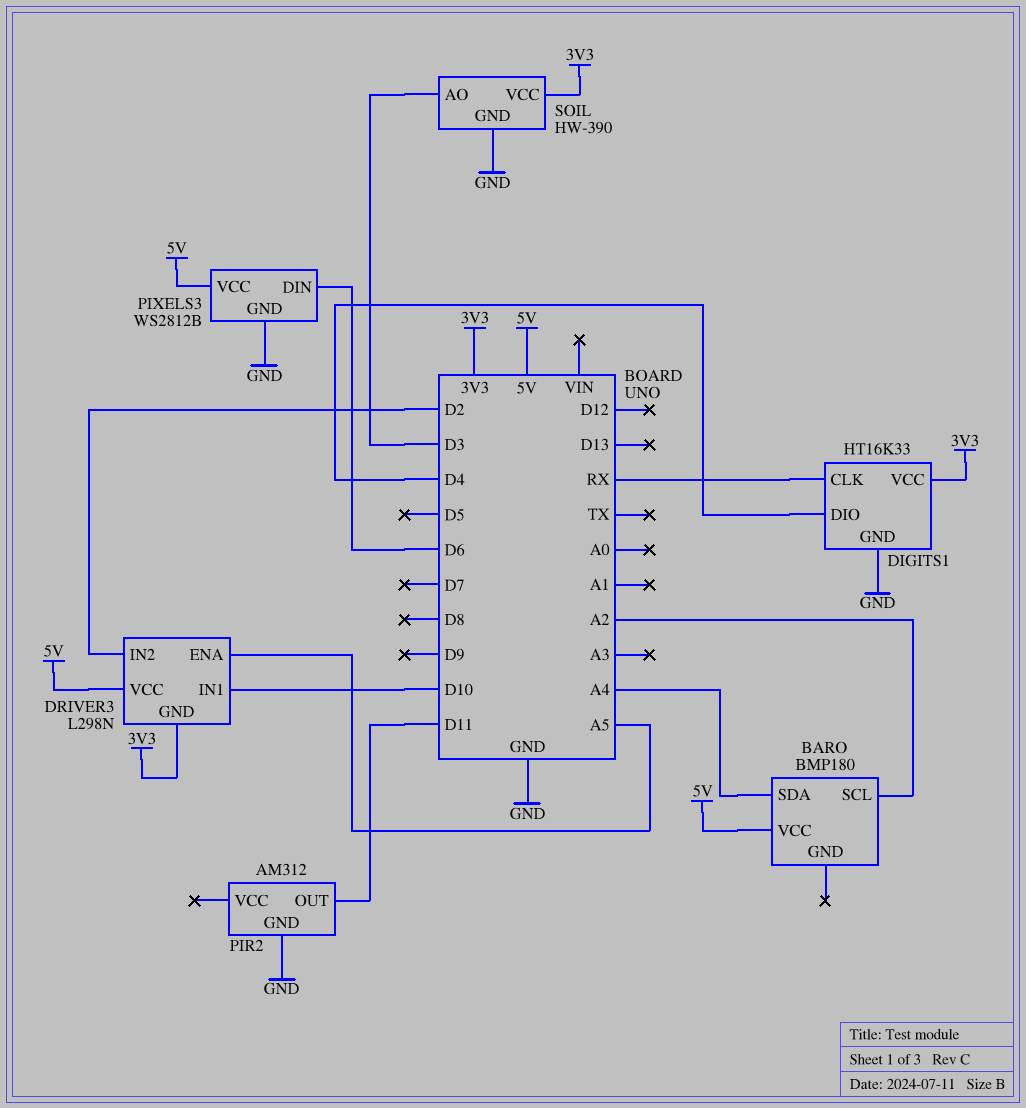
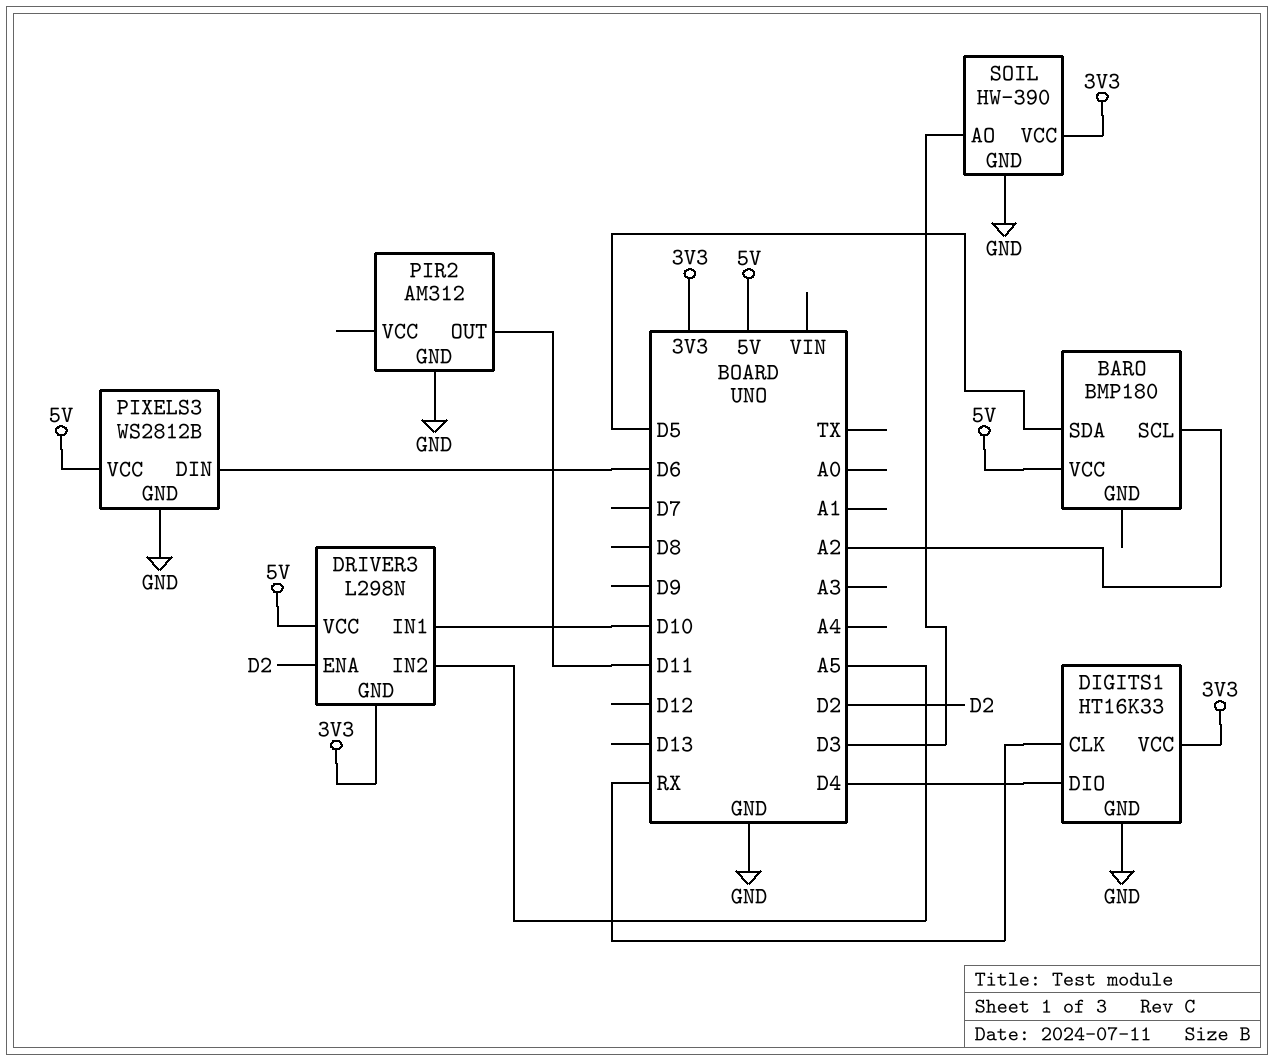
BARO pin SDA: A4 -> D5
DRIVER3 pin ENA: A5 -> D2
DRIVER3 pin IN2: D2 -> A5

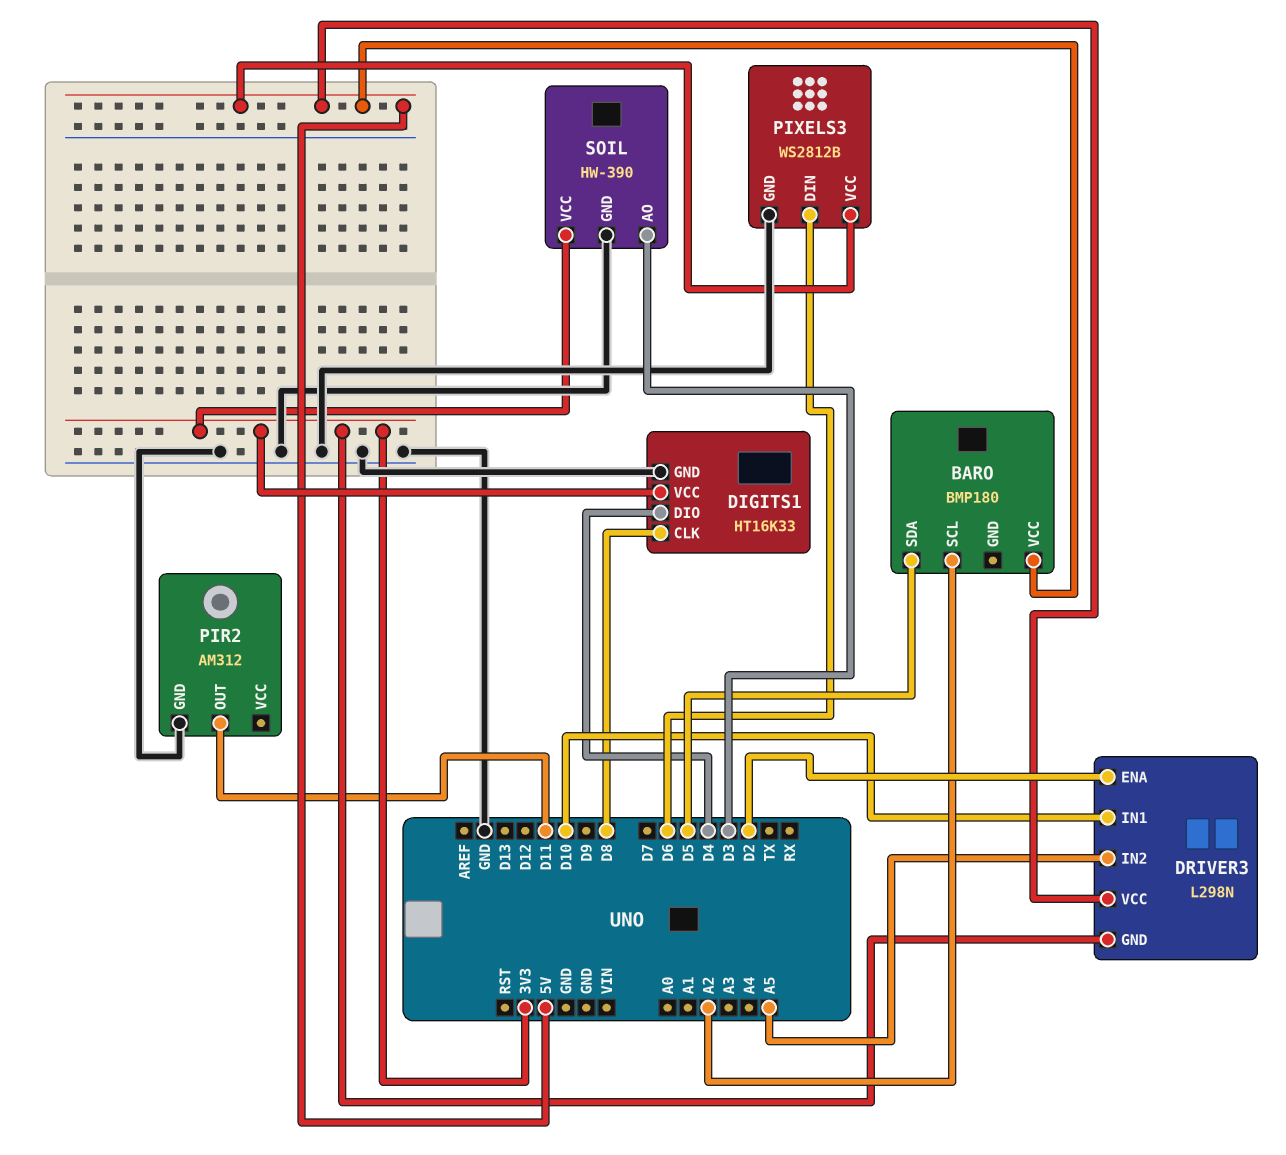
DIGITS1 pin CLK: RX -> D8

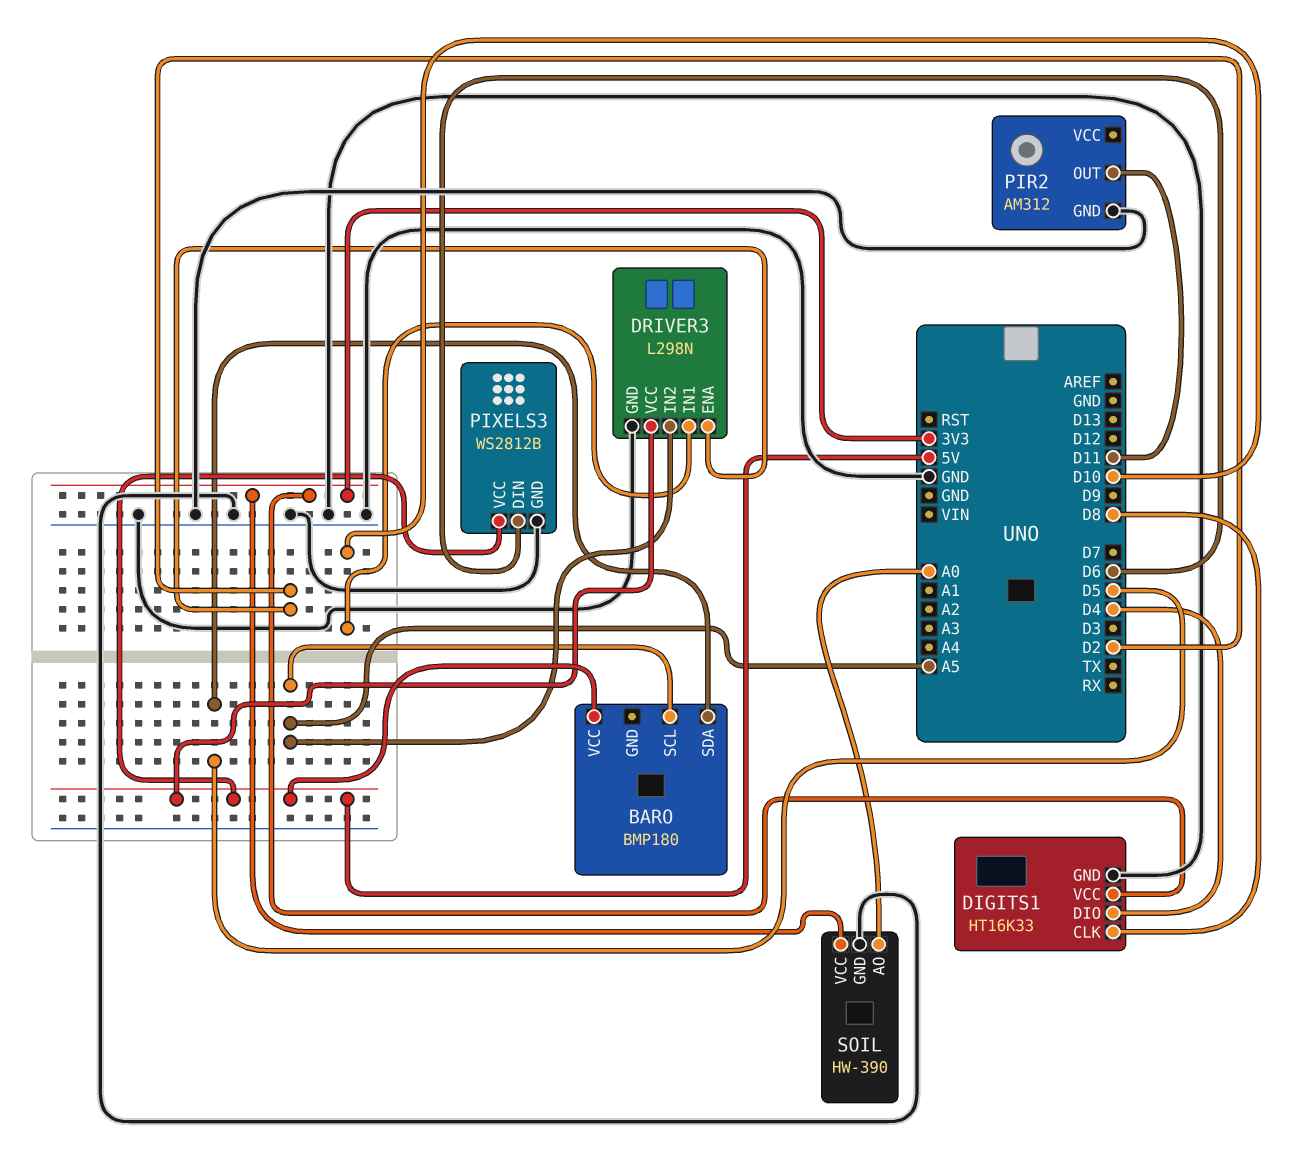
BARO pin SCL: A2 -> A5
DRIVER3 pin GND: 3V3 -> GND
SOIL pin AO: D3 -> A0

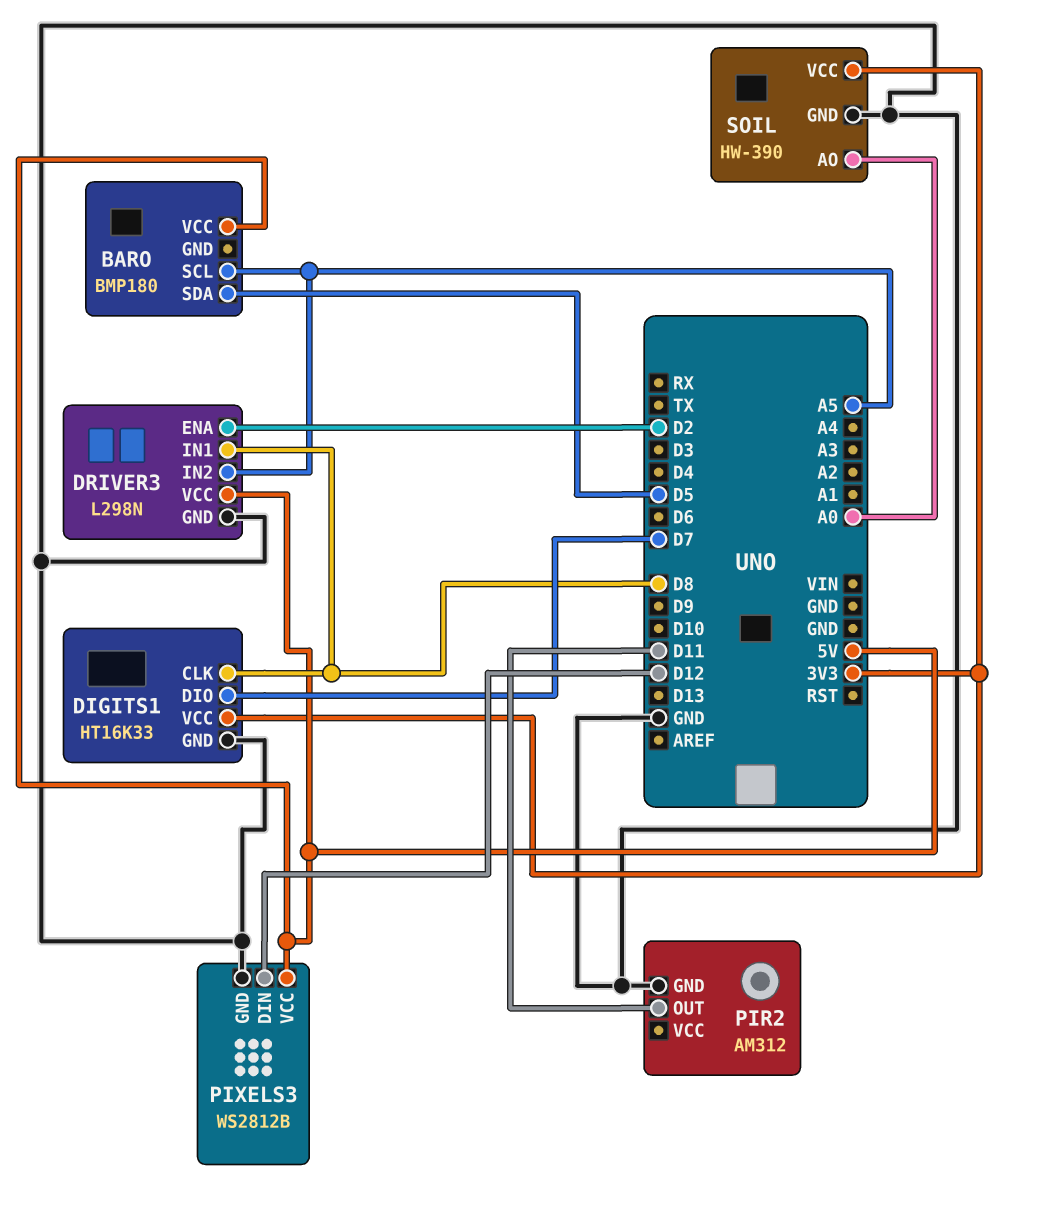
DIGITS1 pin DIO: D4 -> D7
DRIVER3 pin IN1: D10 -> D8
PIXELS3 pin DIN: D6 -> D12

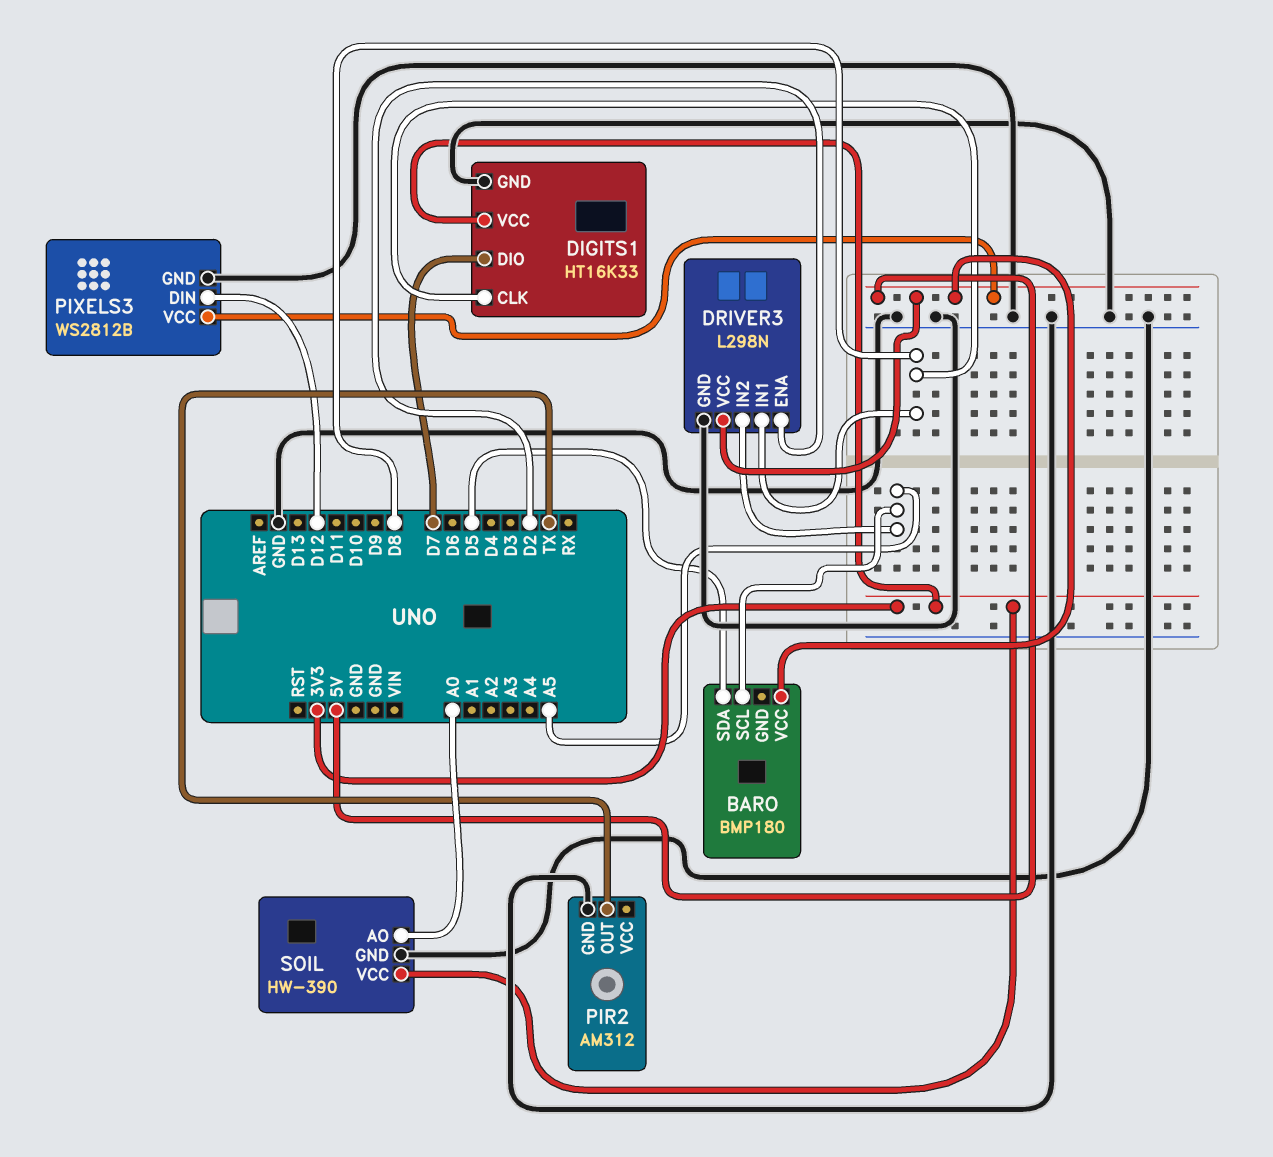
PIR2 pin OUT: D11 -> TX

